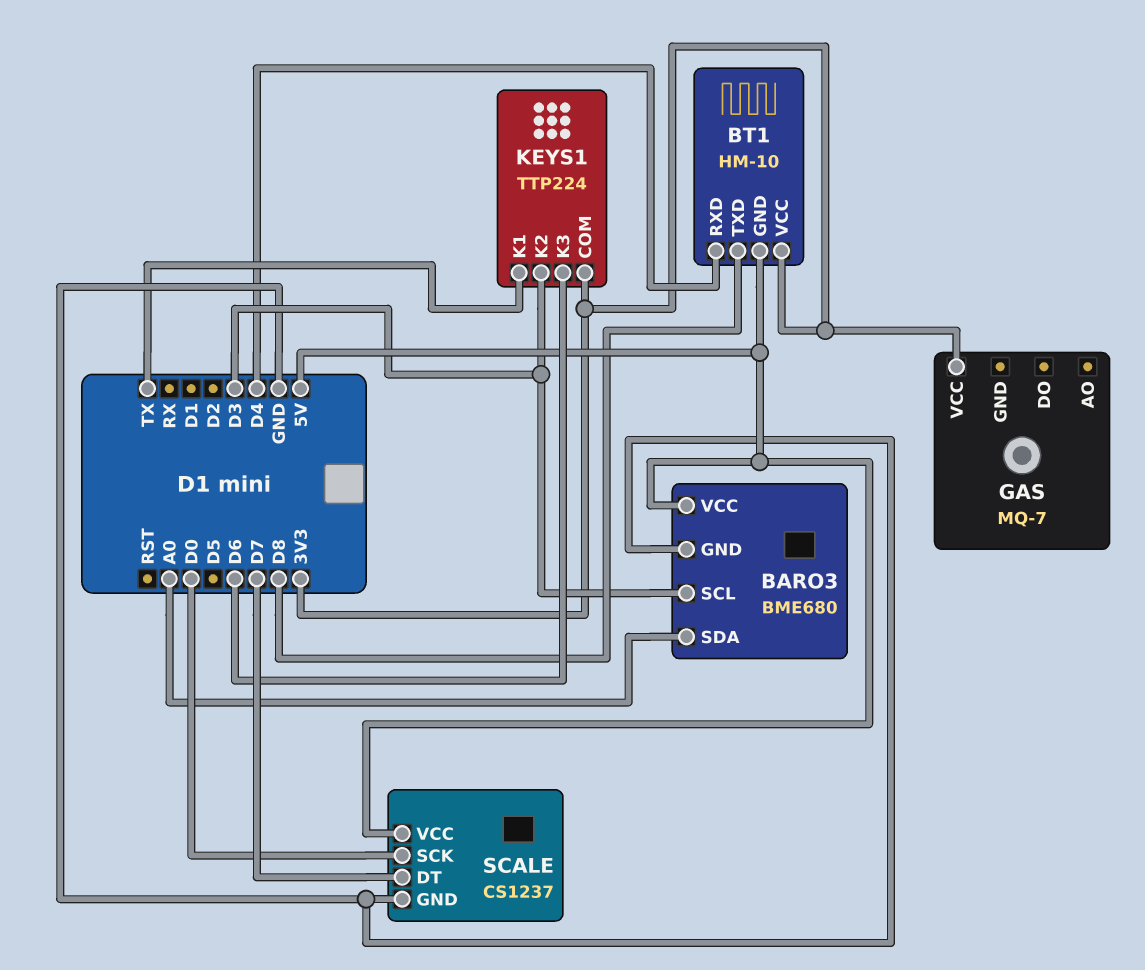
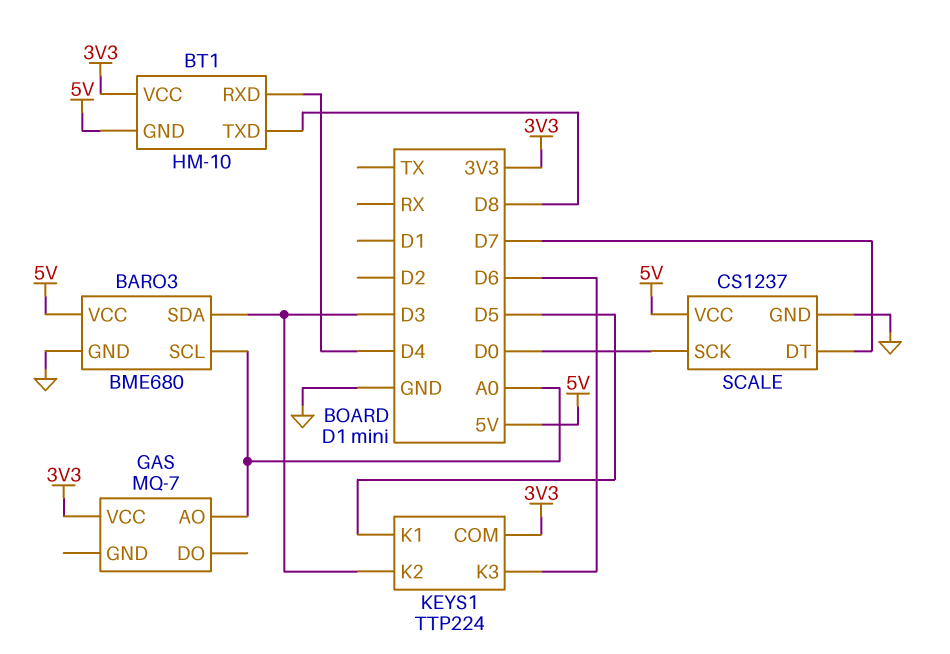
BARO3 pin SCL: D3 -> A0
BARO3 pin SDA: A0 -> D3
GAS pin AO: none -> A0
KEYS1 pin K1: TX -> D5

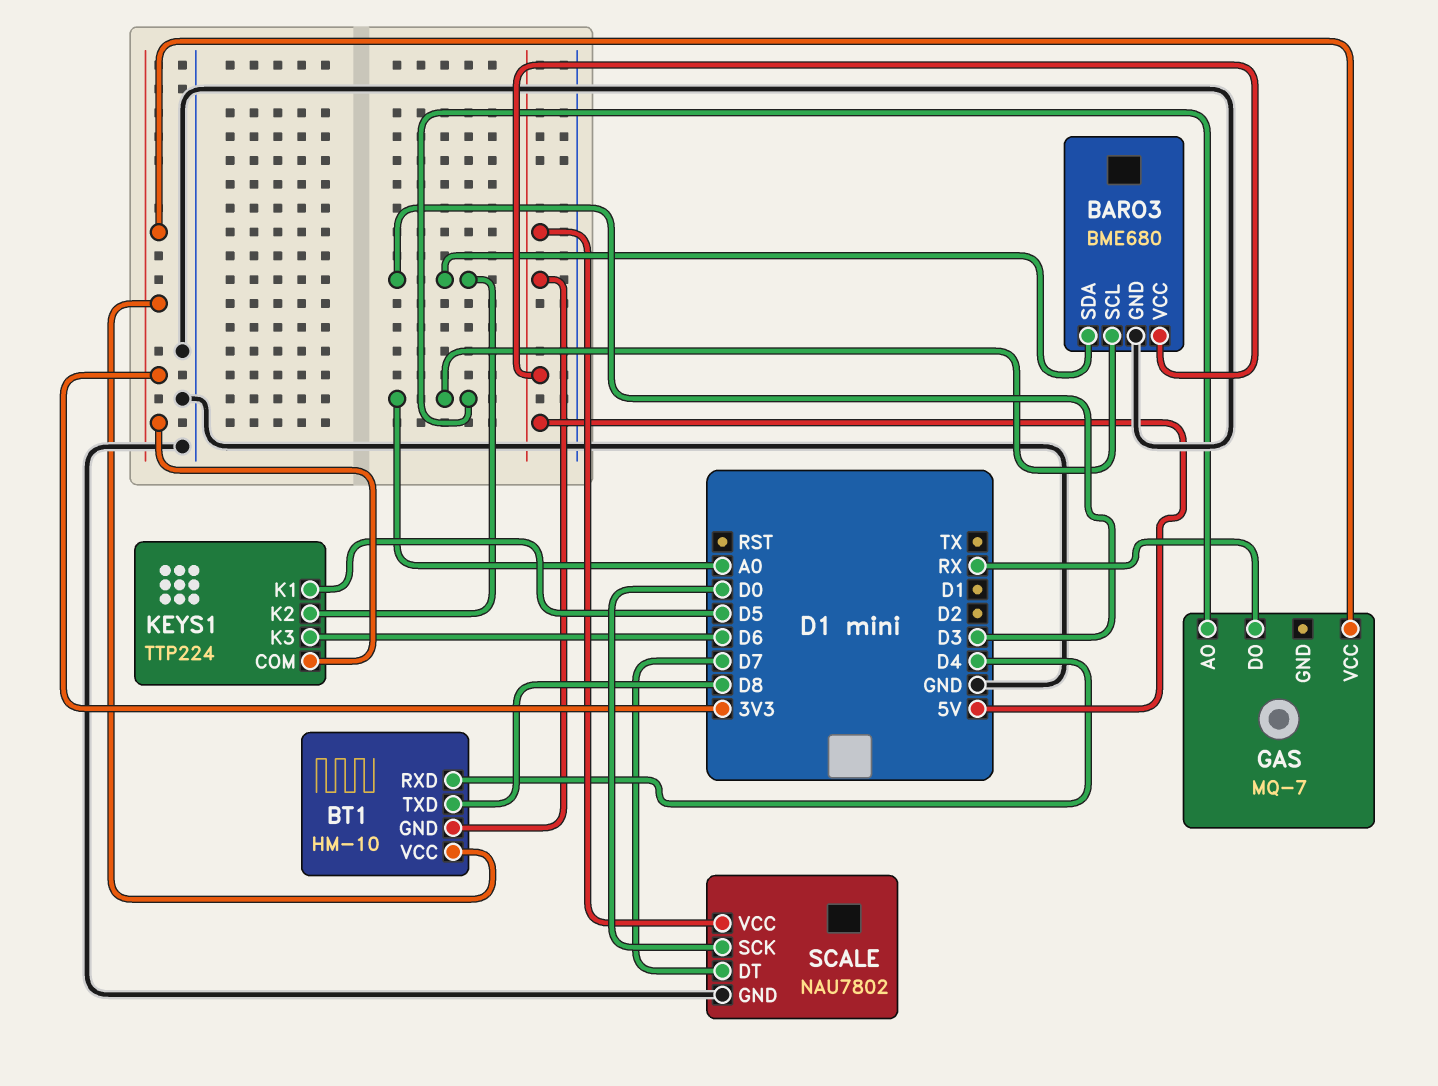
GAS pin DO: none -> RX
SCALE: CS1237 -> NAU7802

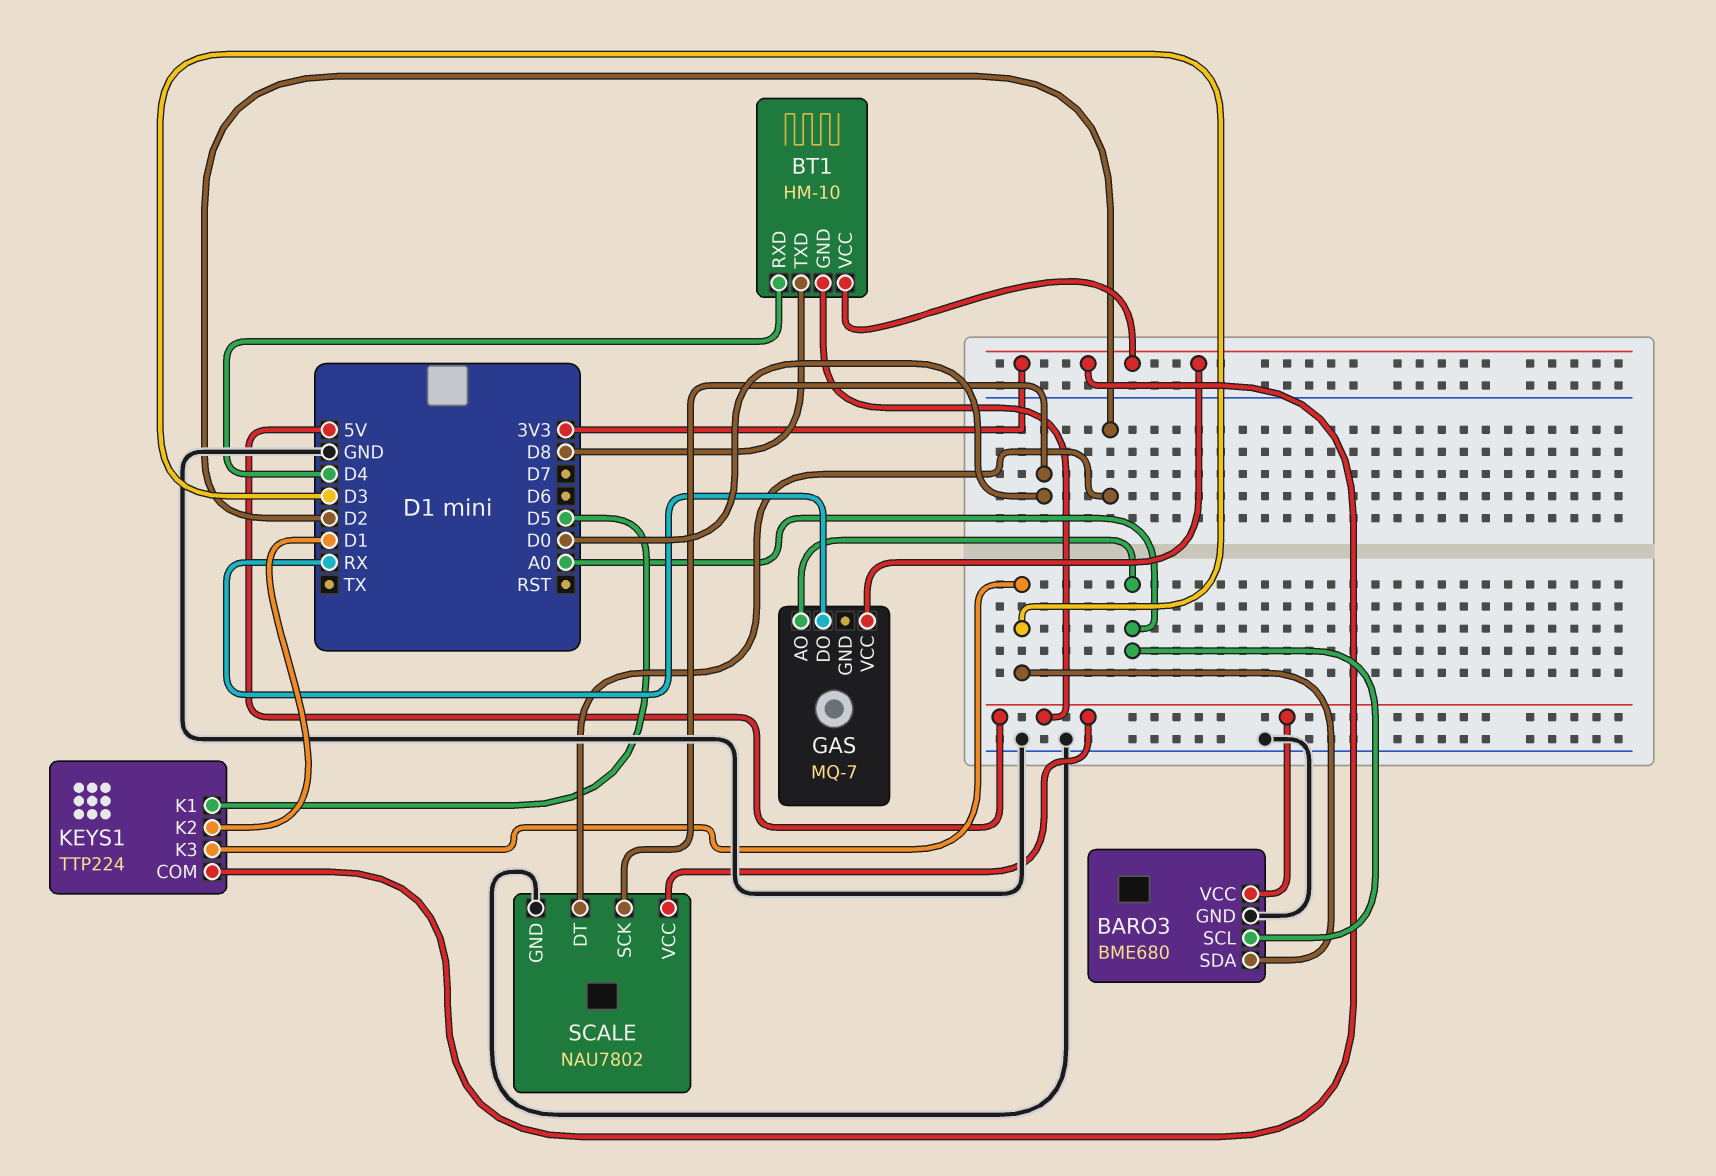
KEYS1 pin K2: D3 -> D1
KEYS1 pin K3: D6 -> D3
SCALE pin DT: D7 -> D2

